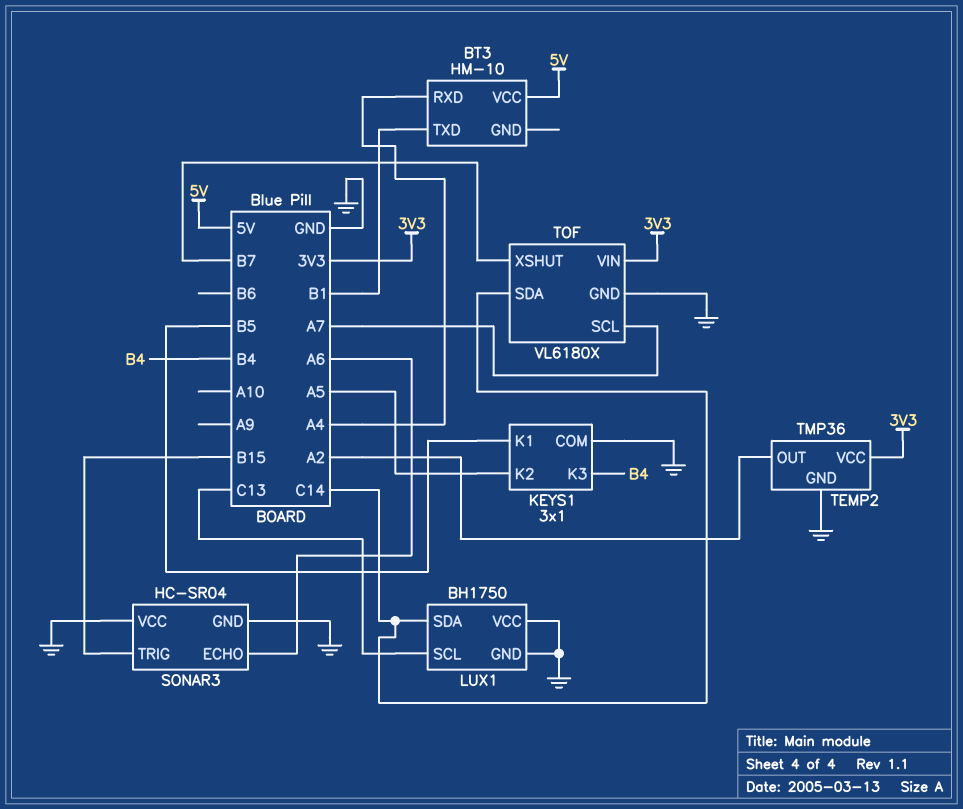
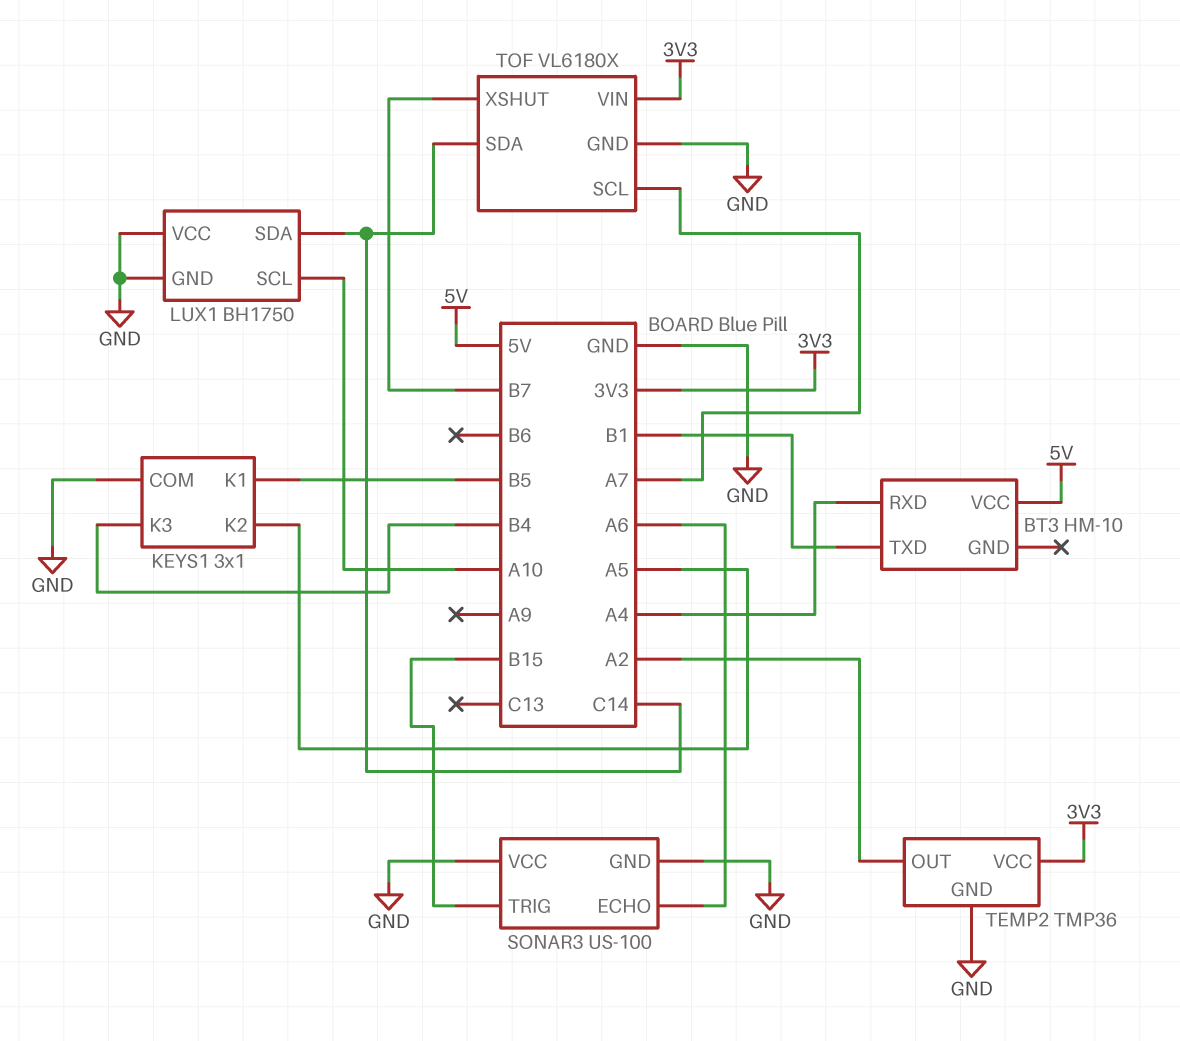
LUX1 pin SCL: C13 -> A10
SONAR3: HC-SR04 -> US-100

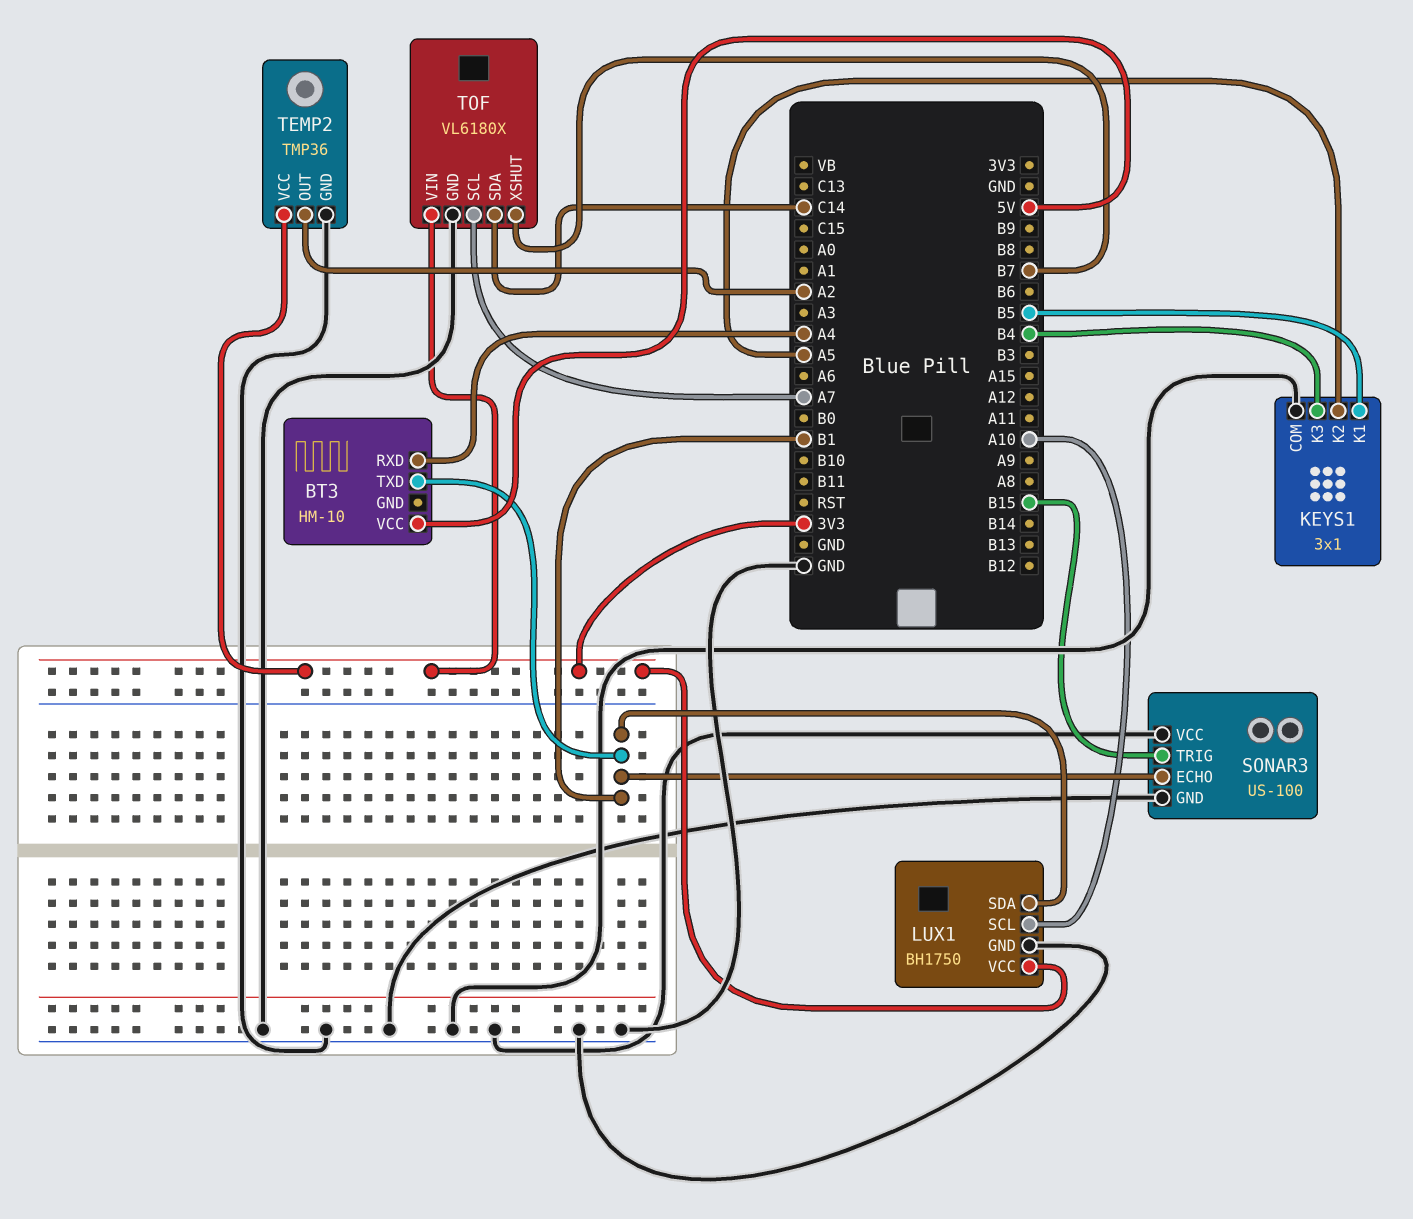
LUX1 pin SDA: C14 -> B1
LUX1 pin VCC: GND -> 3V3
SONAR3 pin ECHO: A6 -> B1

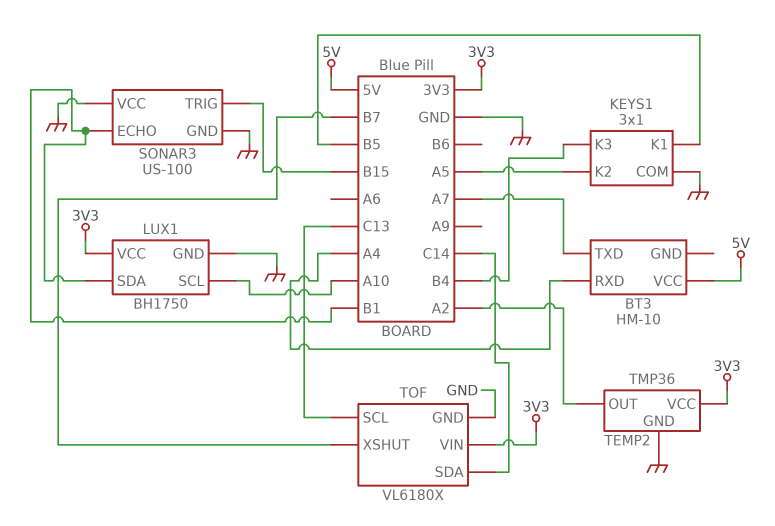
BT3 pin TXD: B1 -> A7
TOF pin SCL: A7 -> C13

